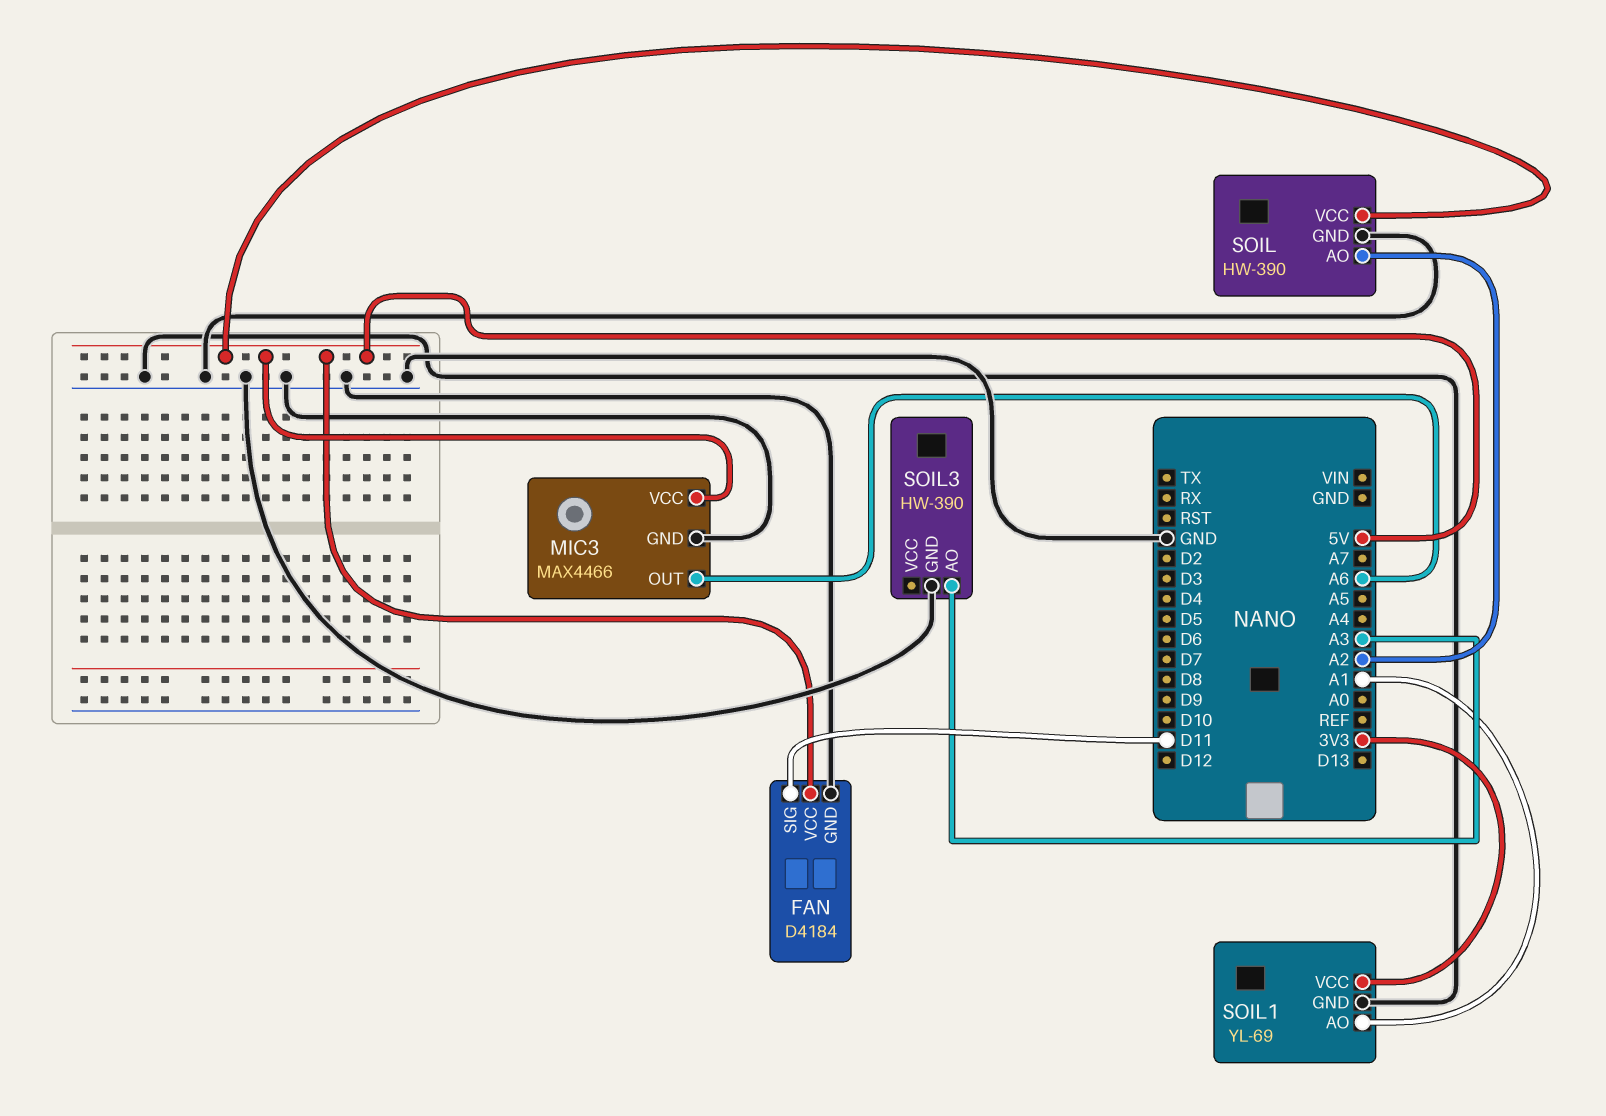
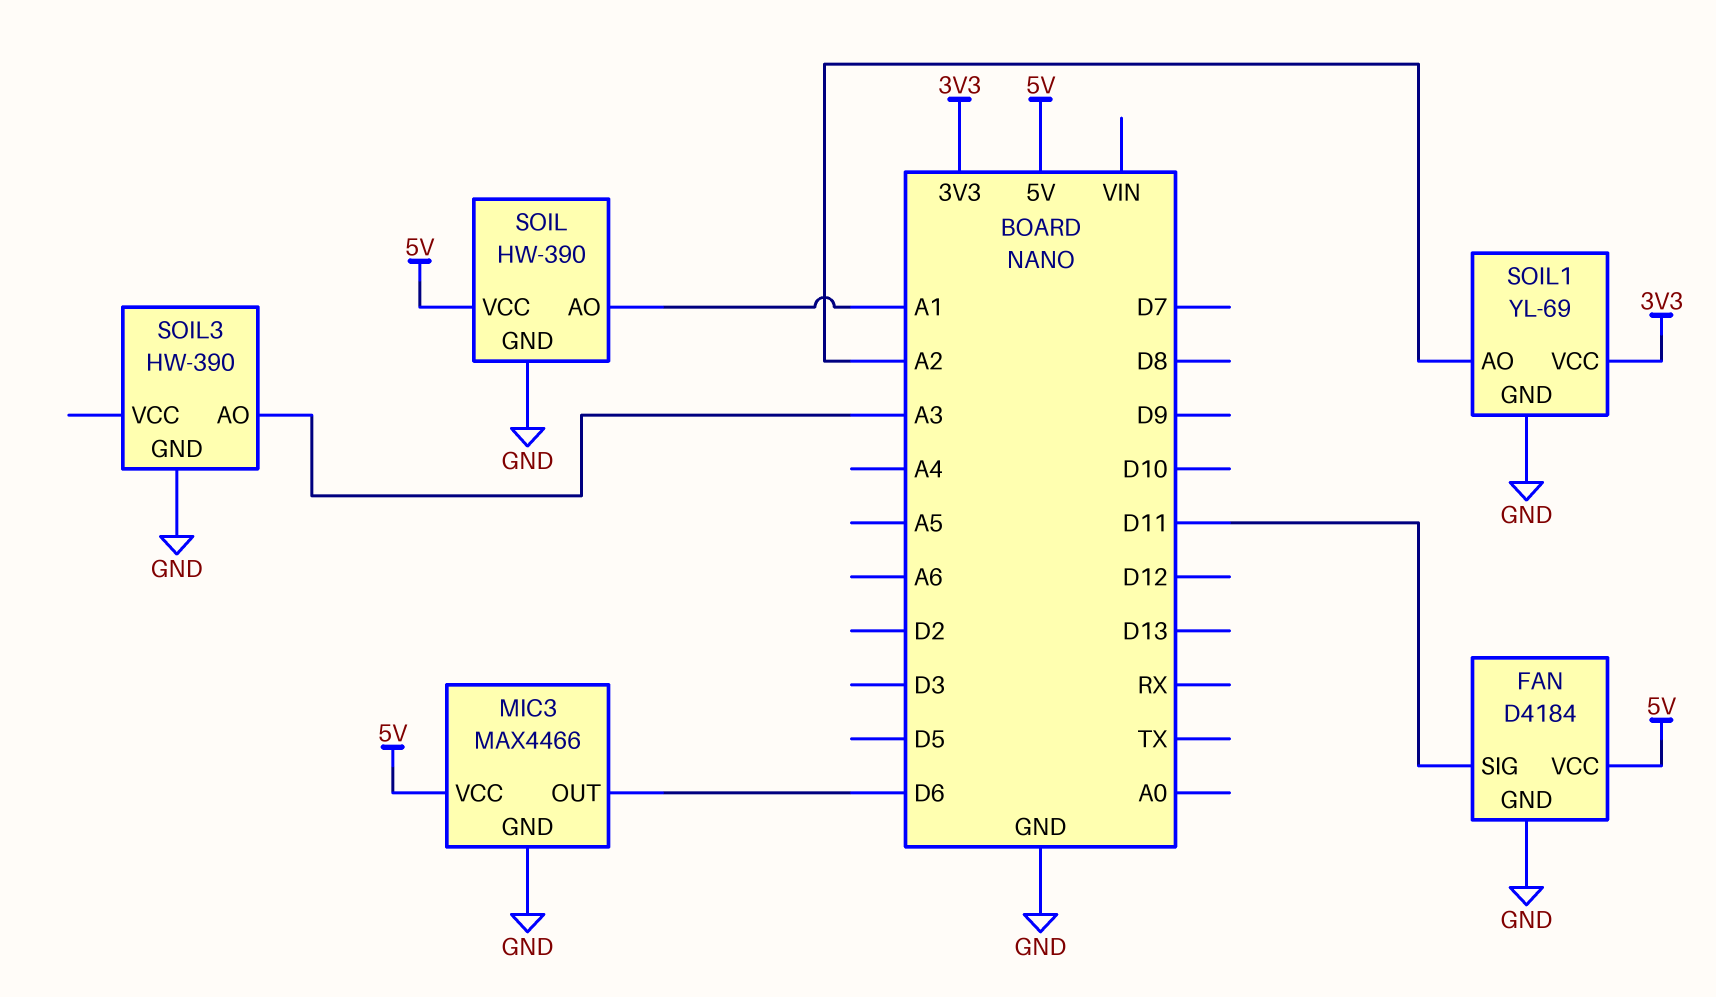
MIC3 pin OUT: A6 -> D6
SOIL pin AO: A2 -> A1
SOIL1 pin AO: A1 -> A2

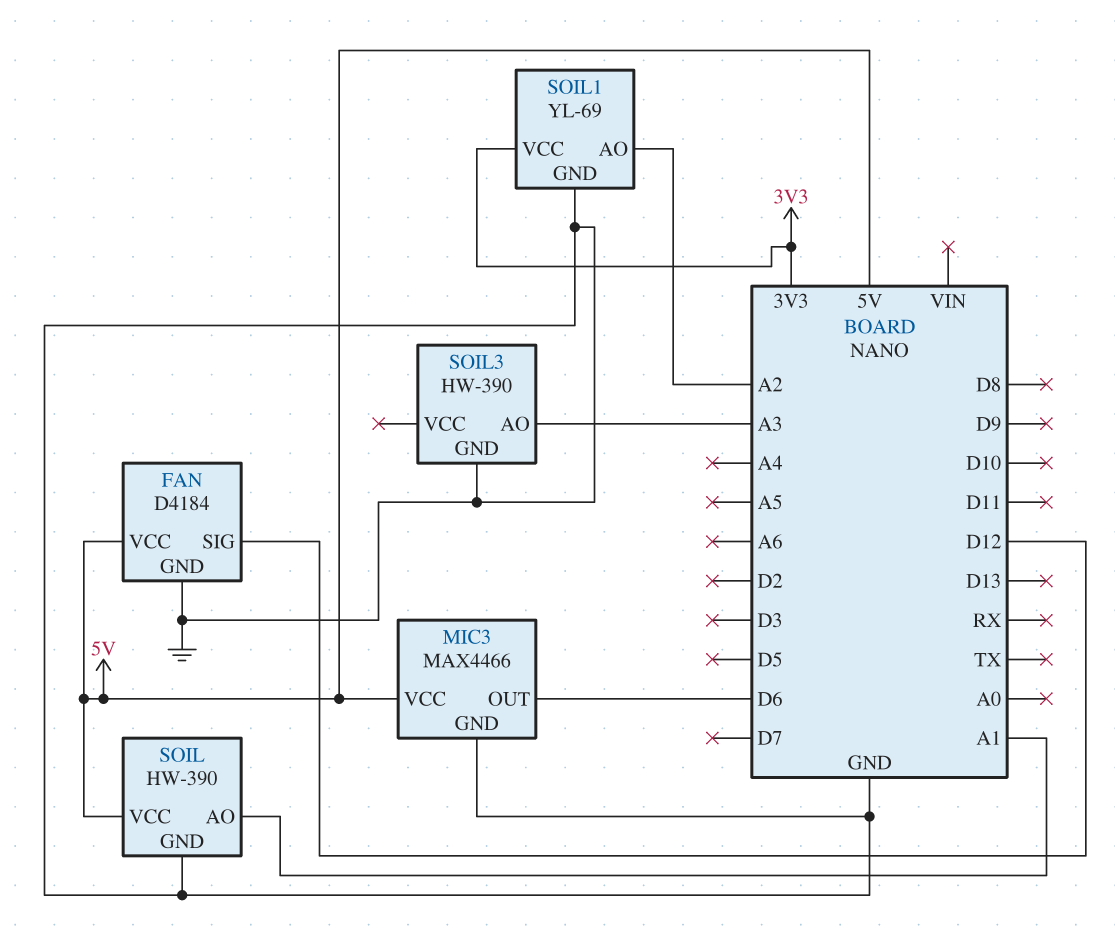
FAN pin SIG: D11 -> D12

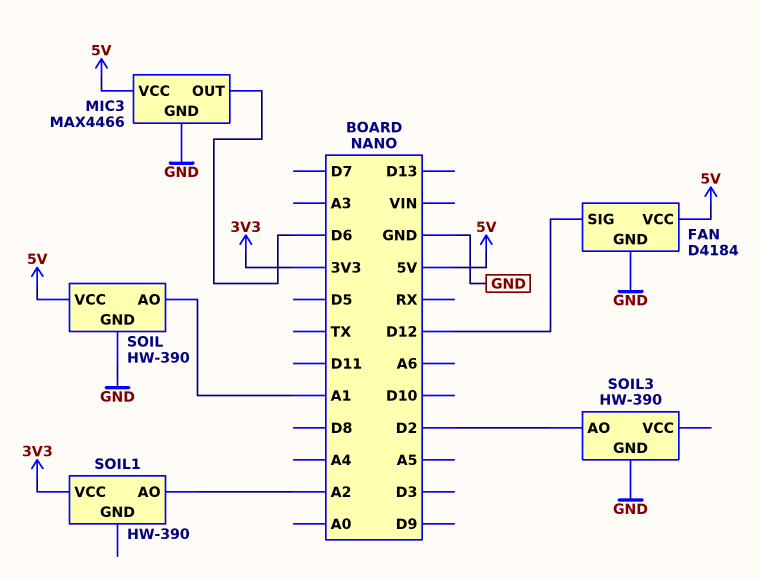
SOIL1: YL-69 -> HW-390
SOIL1 pin GND: GND -> none
SOIL3 pin AO: A3 -> D2

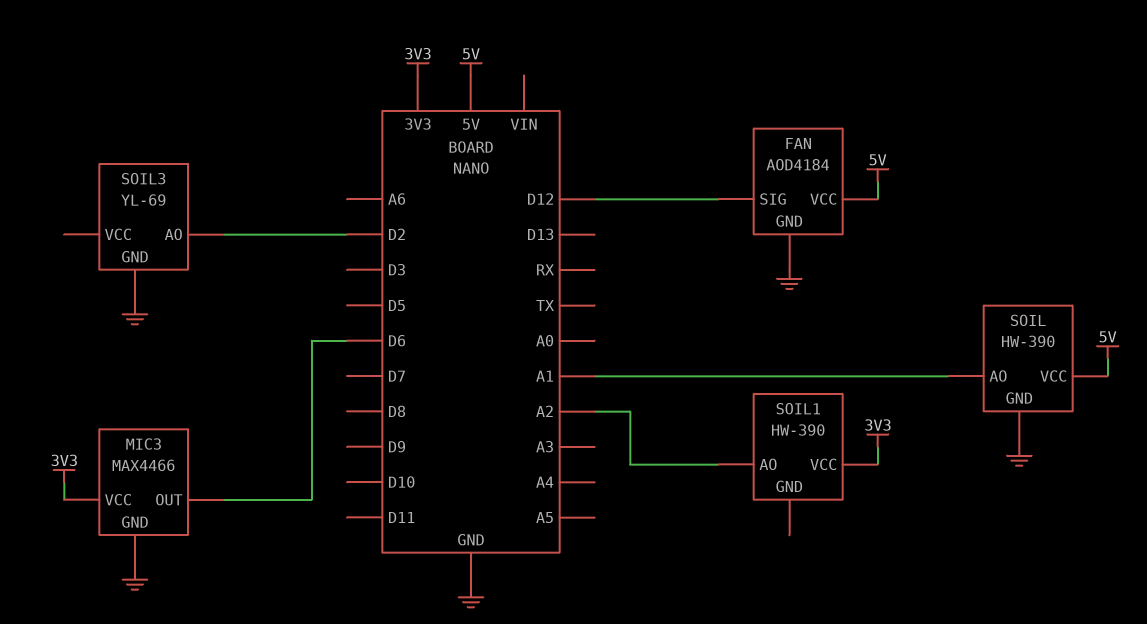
FAN: D4184 -> AOD4184
MIC3 pin VCC: 5V -> 3V3
SOIL3: HW-390 -> YL-69

